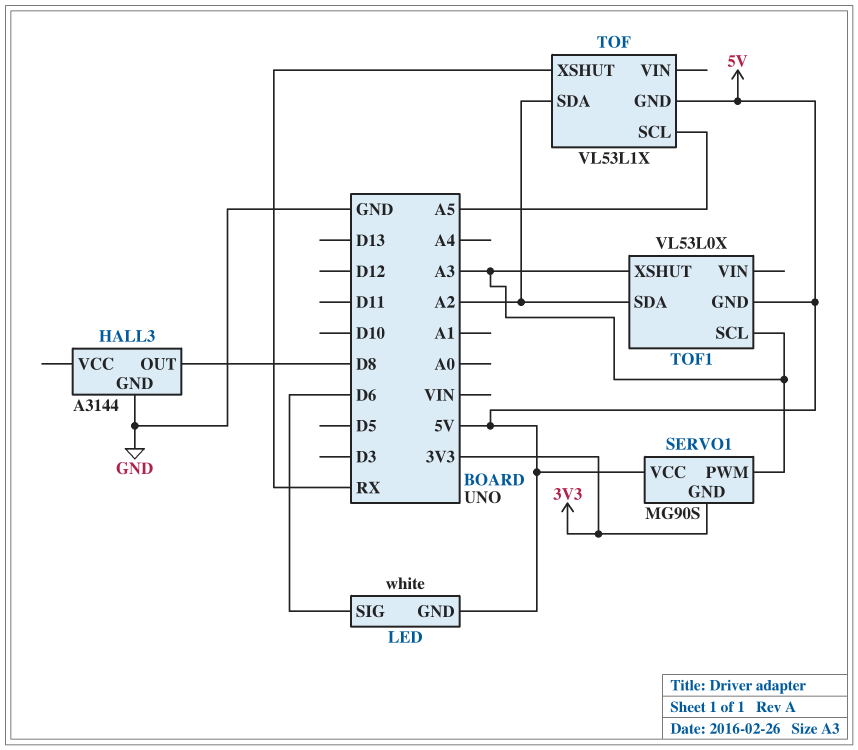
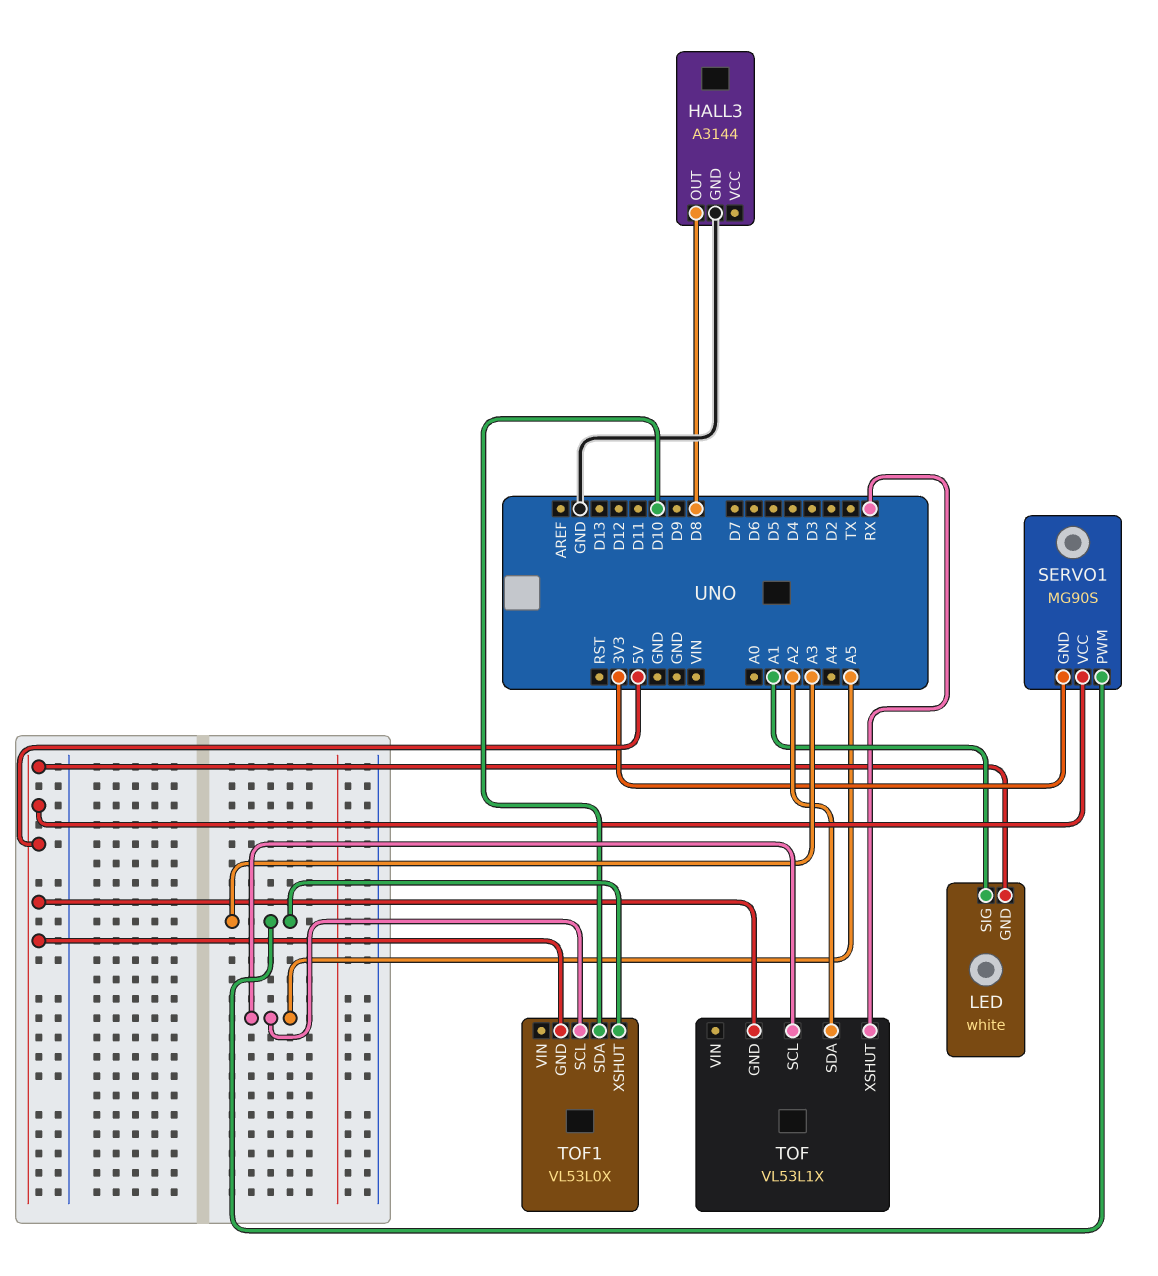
LED pin SIG: D6 -> A1
TOF1 pin SCL: A3 -> A5
TOF1 pin SDA: A2 -> D10

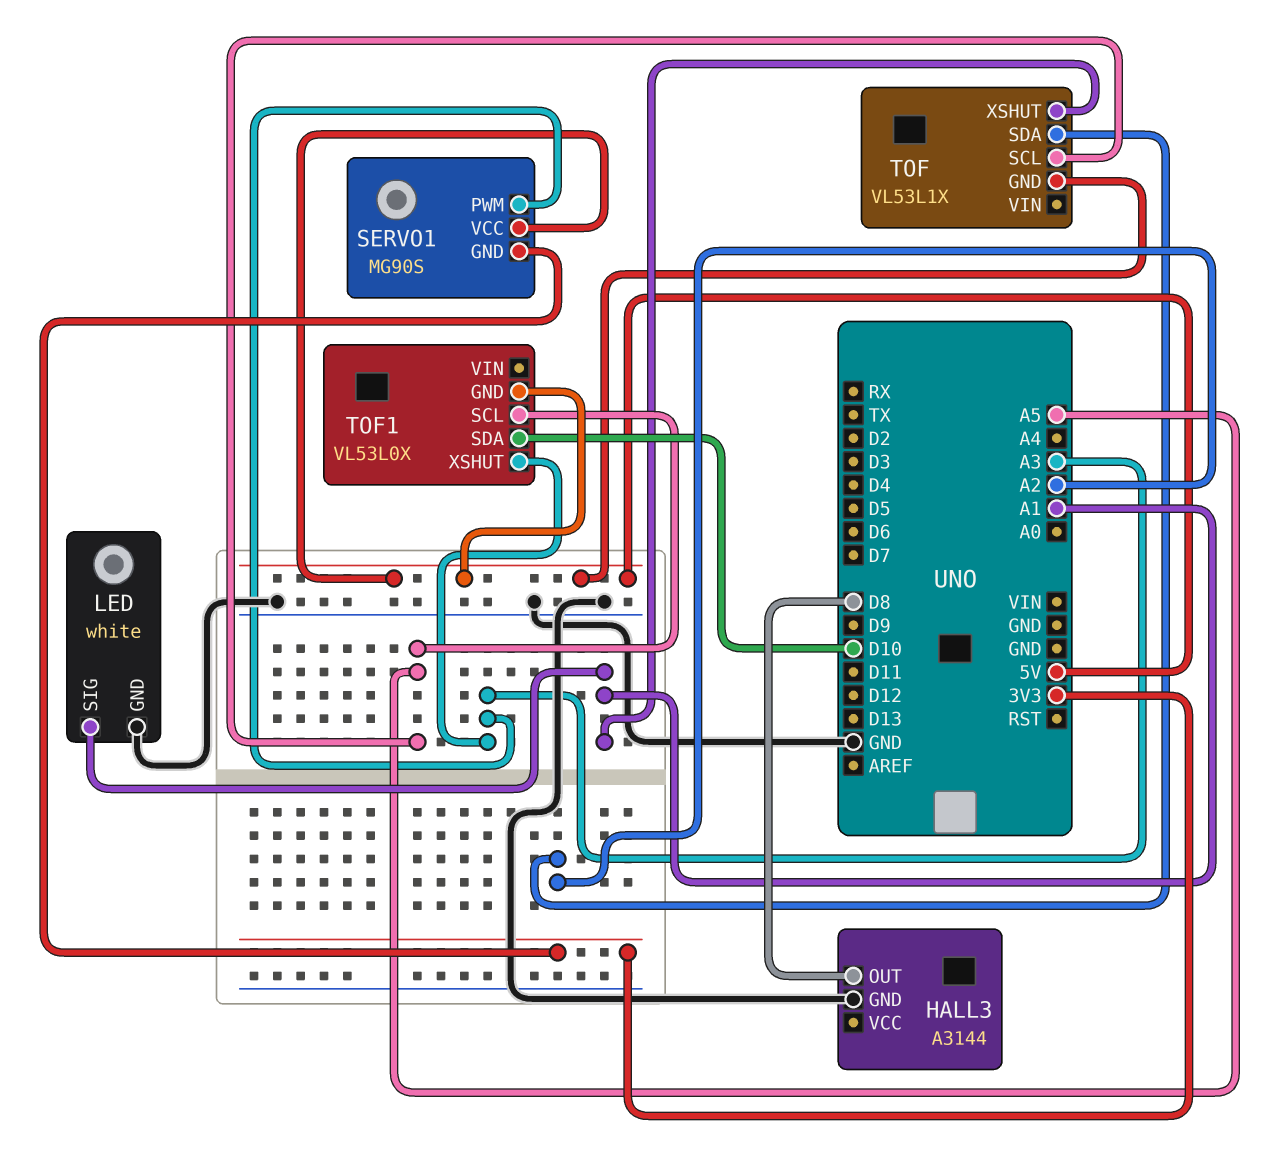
LED pin GND: 5V -> GND
TOF pin XSHUT: RX -> A1

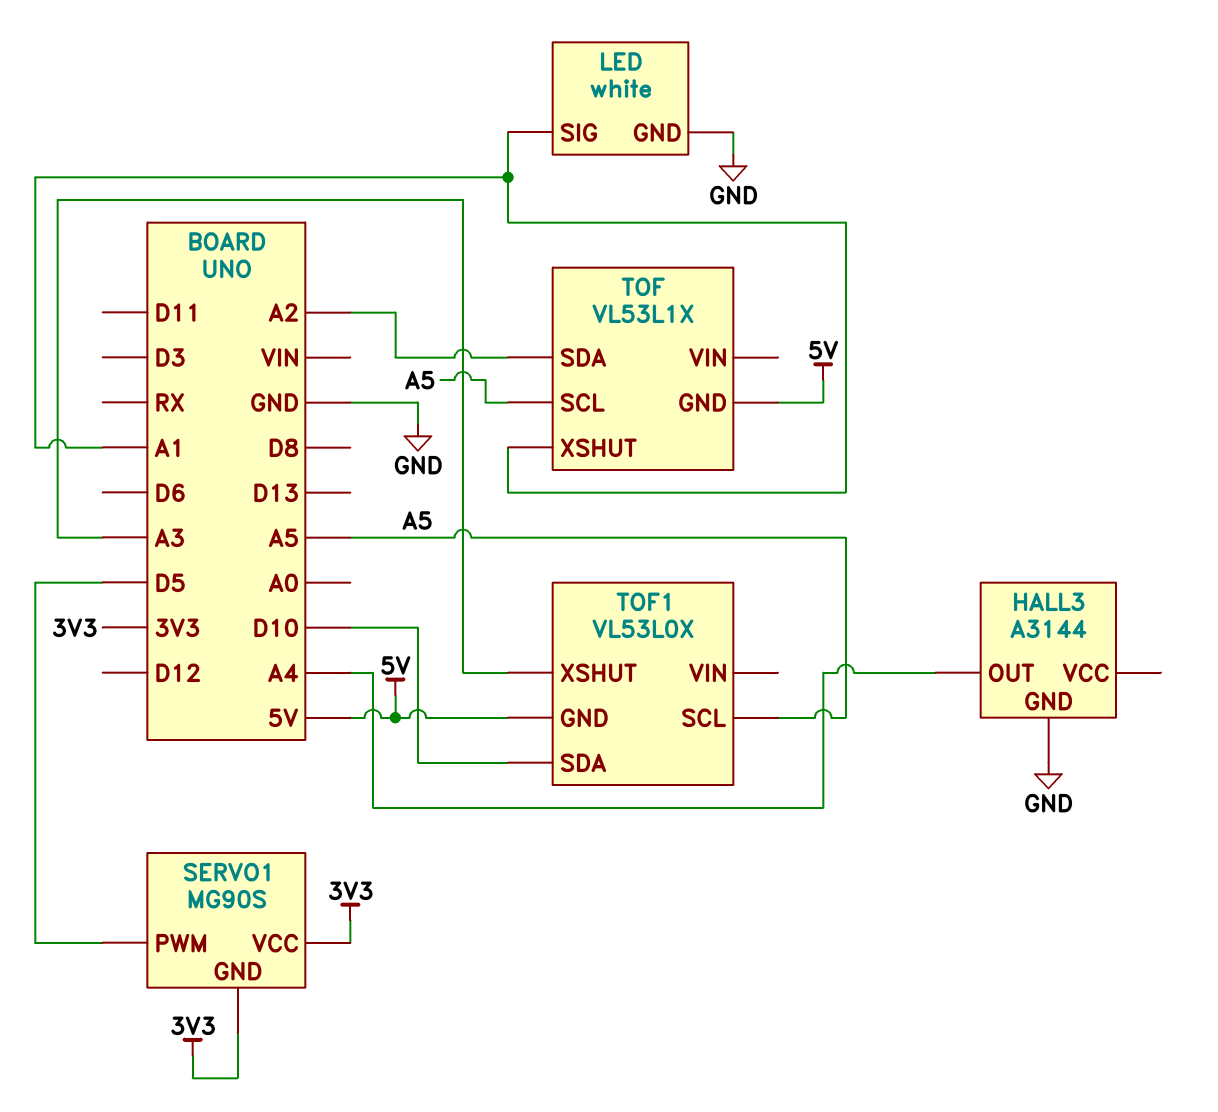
HALL3 pin OUT: D8 -> A4
SERVO1 pin PWM: A3 -> D5
SERVO1 pin VCC: 5V -> 3V3

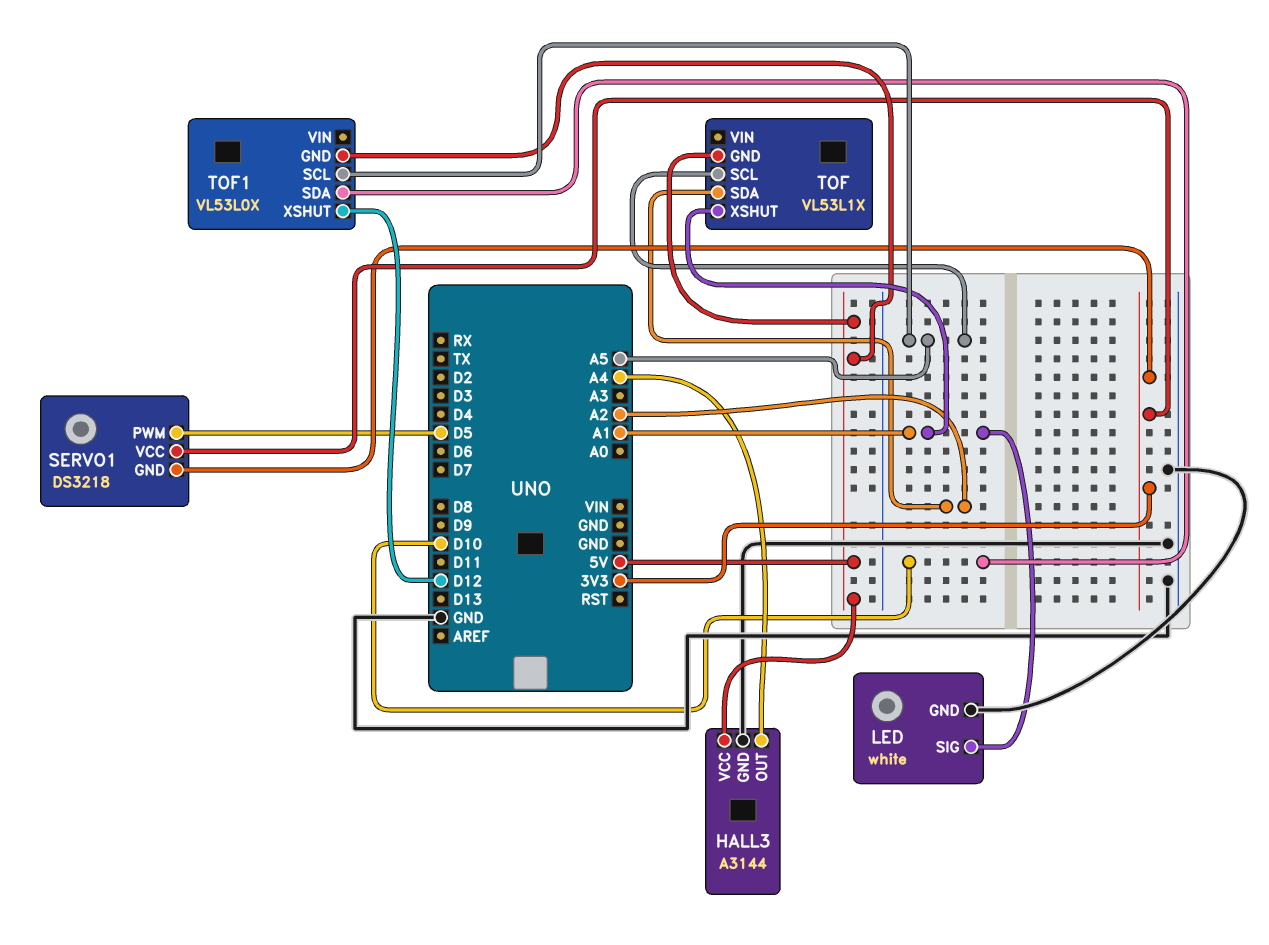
HALL3 pin VCC: none -> 5V
SERVO1: MG90S -> DS3218
TOF1 pin XSHUT: A3 -> D12

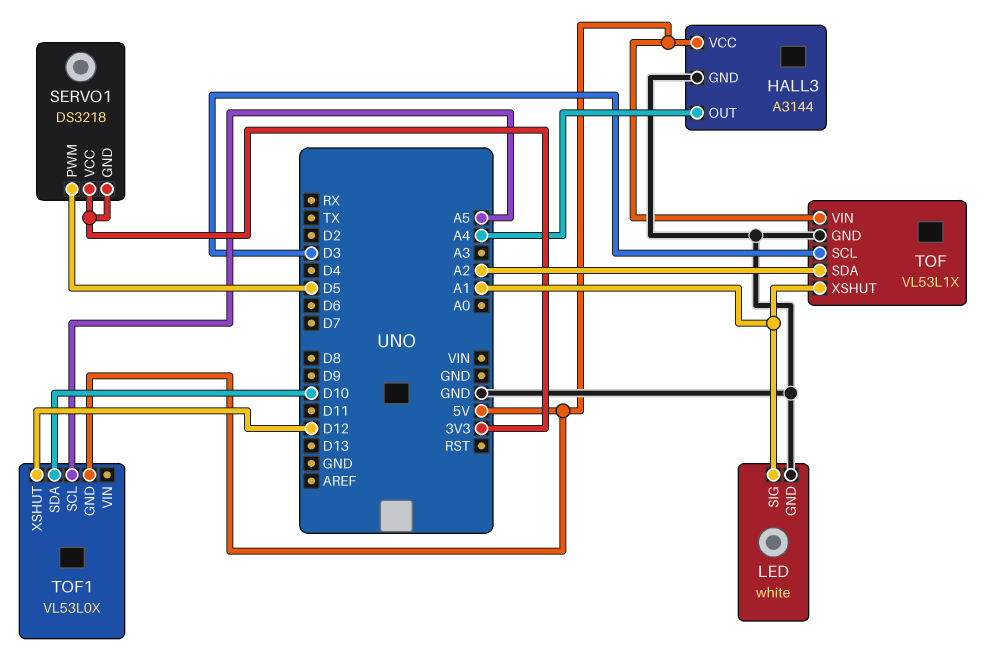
TOF pin GND: 5V -> GND
TOF pin SCL: A5 -> D3
TOF pin VIN: none -> 5V

